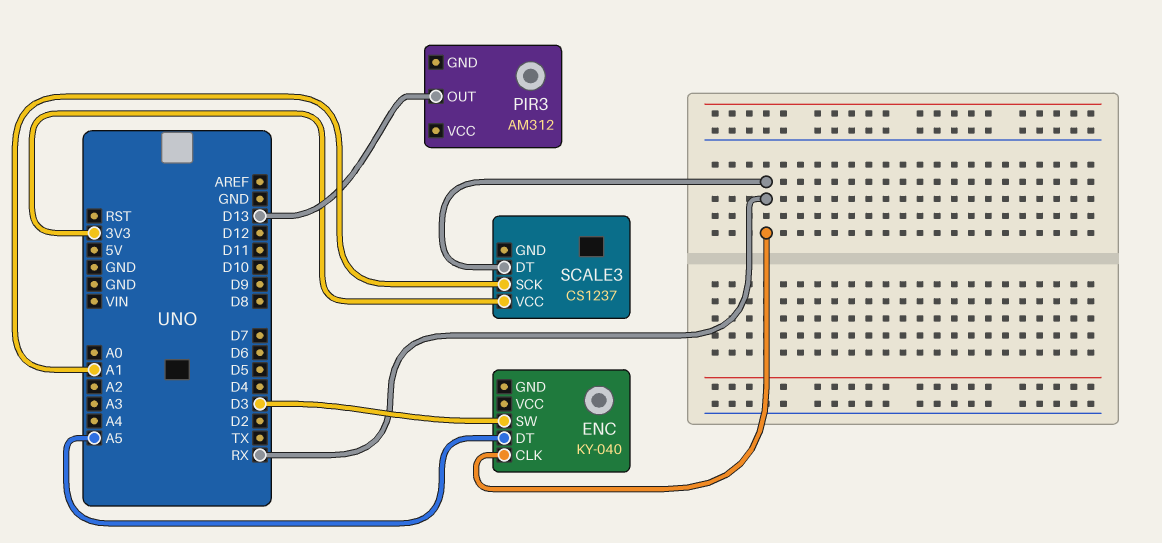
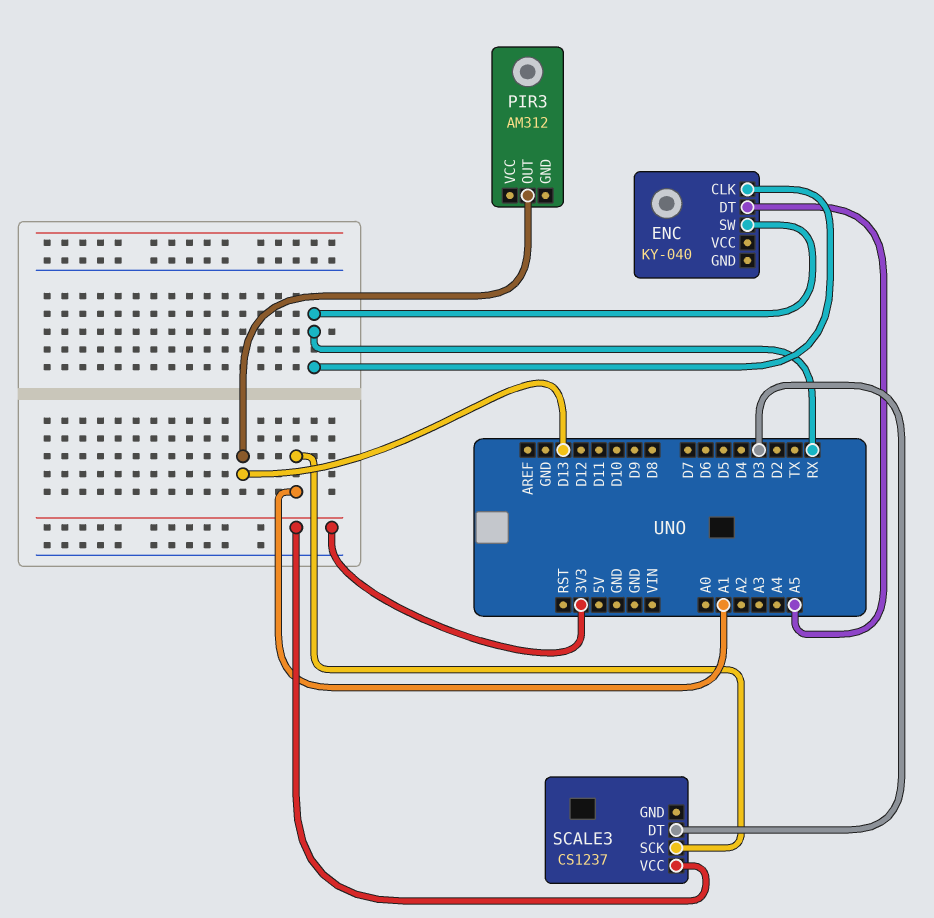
ENC pin SW: D3 -> RX
SCALE3 pin DT: RX -> D3

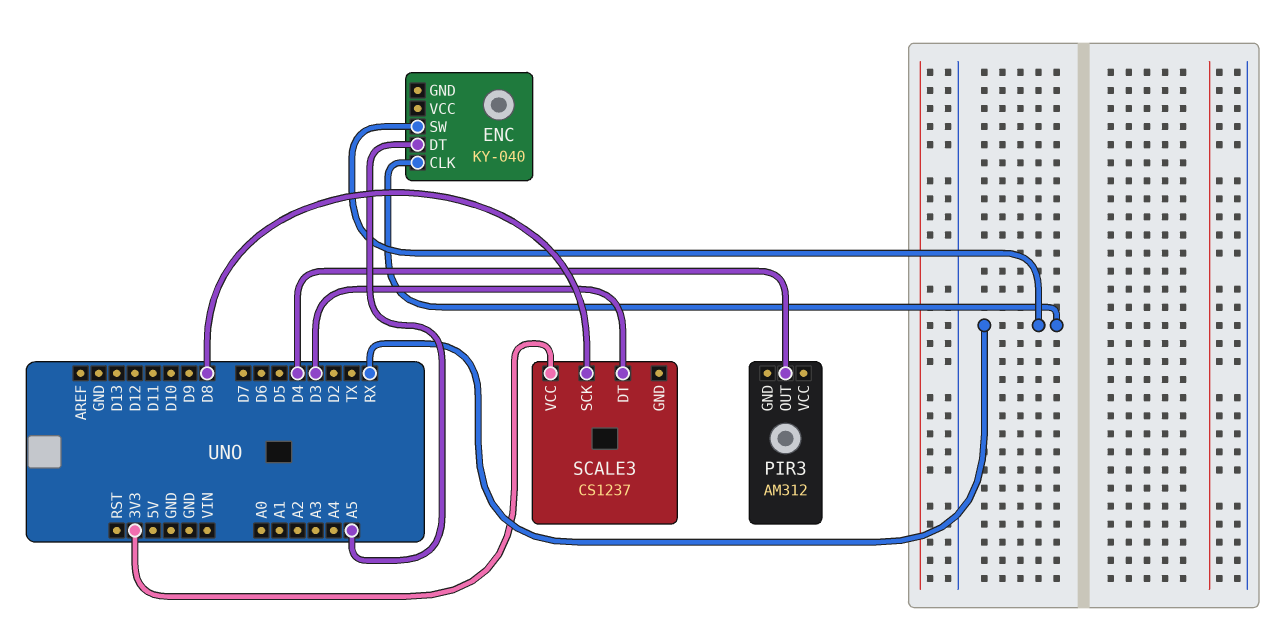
PIR3 pin OUT: D13 -> D4
SCALE3 pin SCK: A1 -> D8

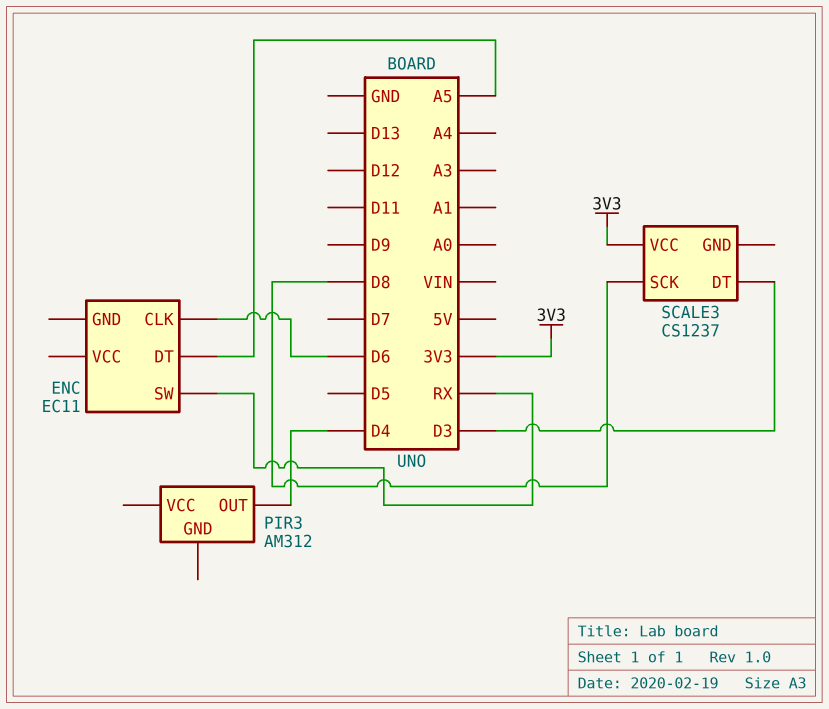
ENC: KY-040 -> EC11
ENC pin CLK: RX -> D6

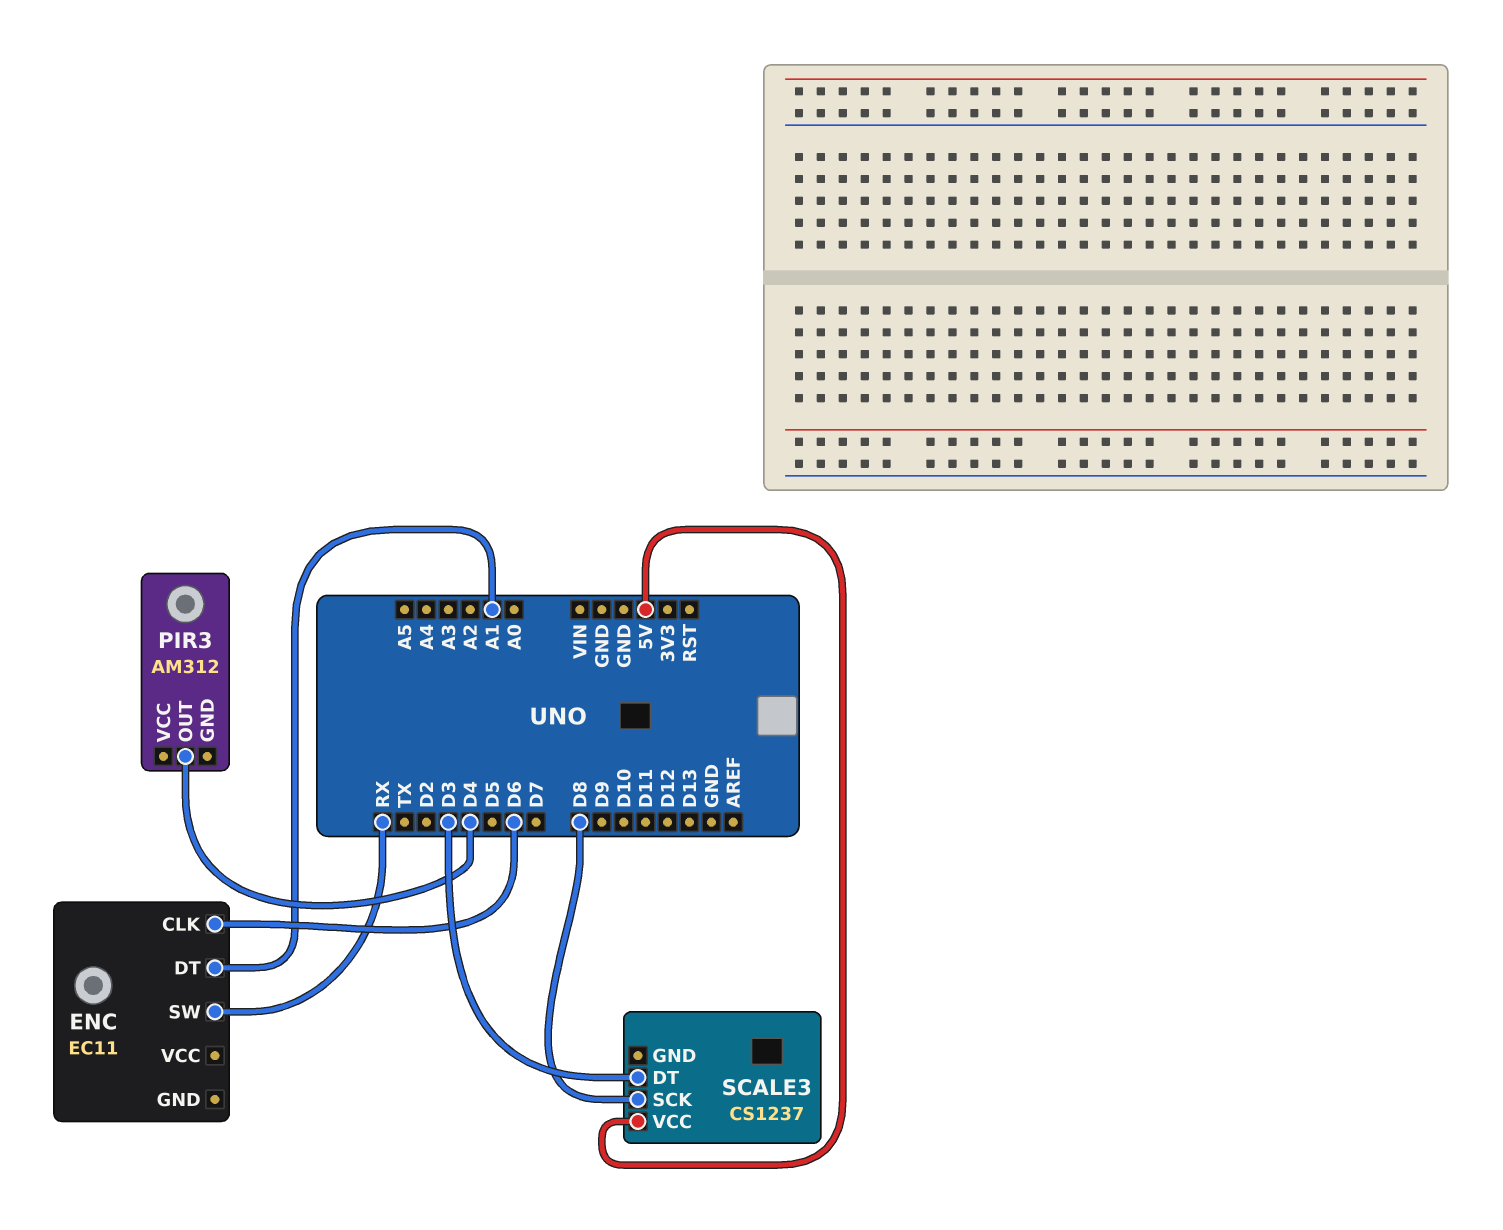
ENC pin DT: A5 -> A1
SCALE3 pin VCC: 3V3 -> 5V

